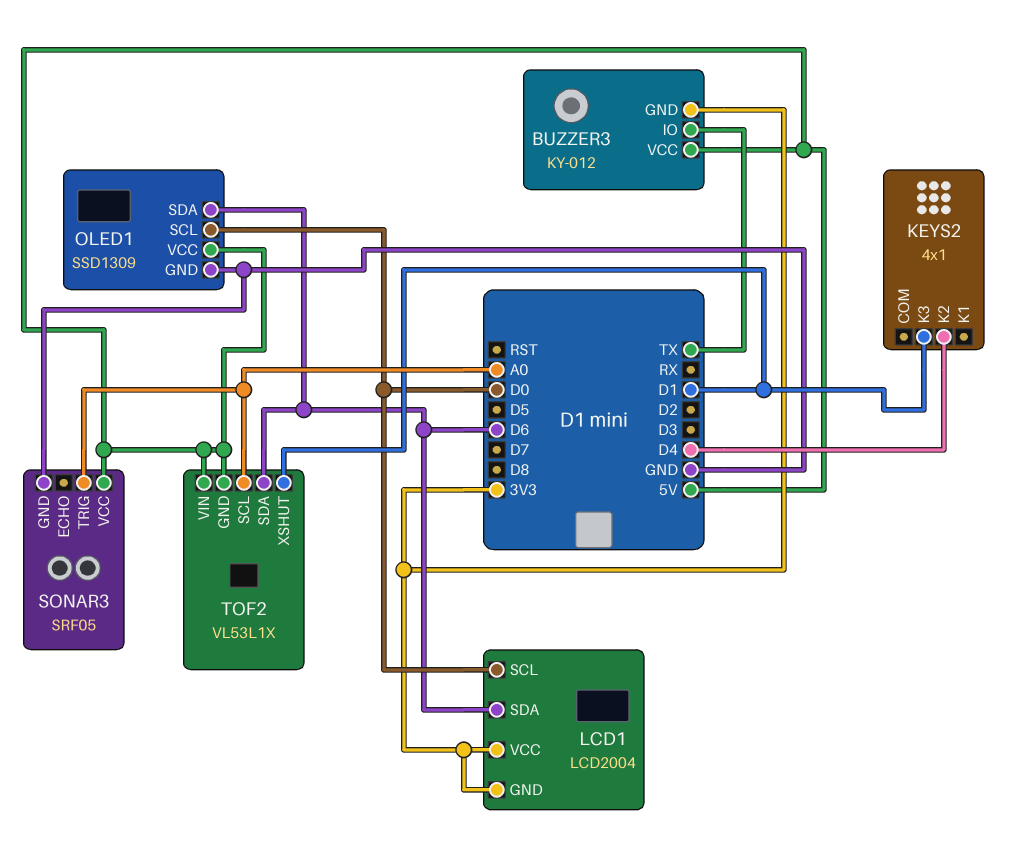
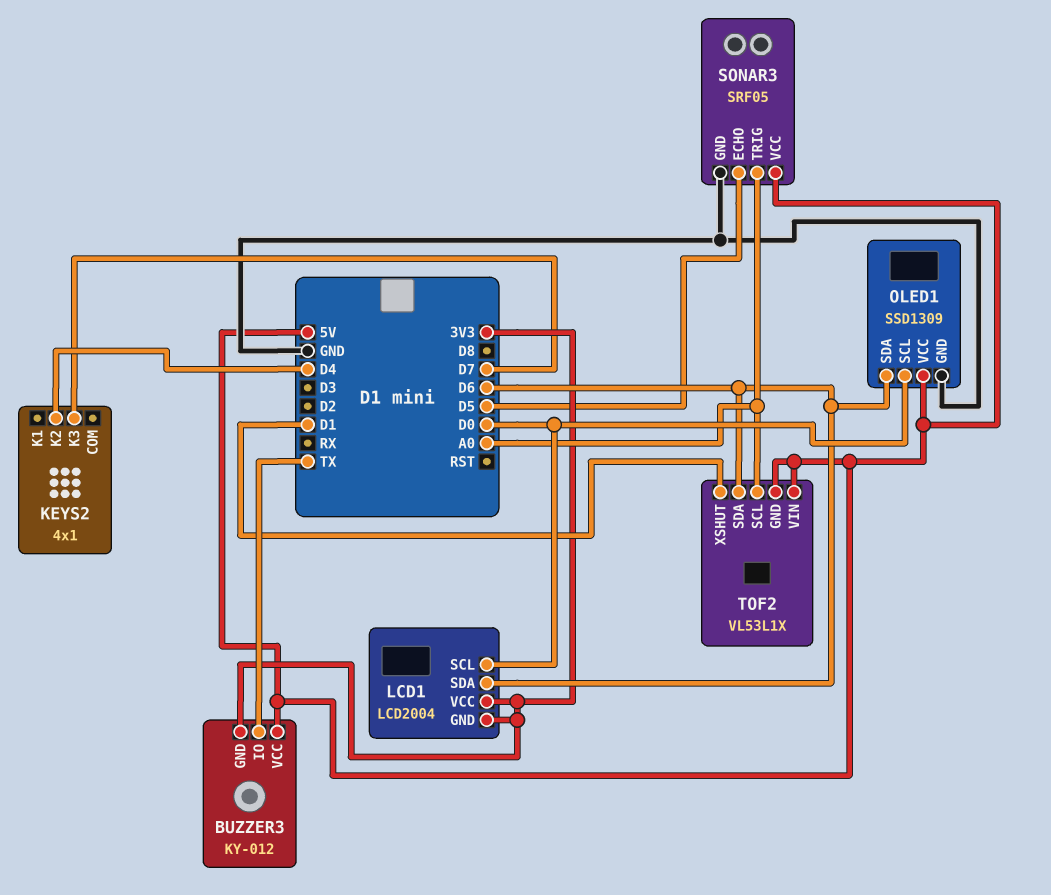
KEYS2 pin K3: D1 -> D7
SONAR3 pin ECHO: none -> D5

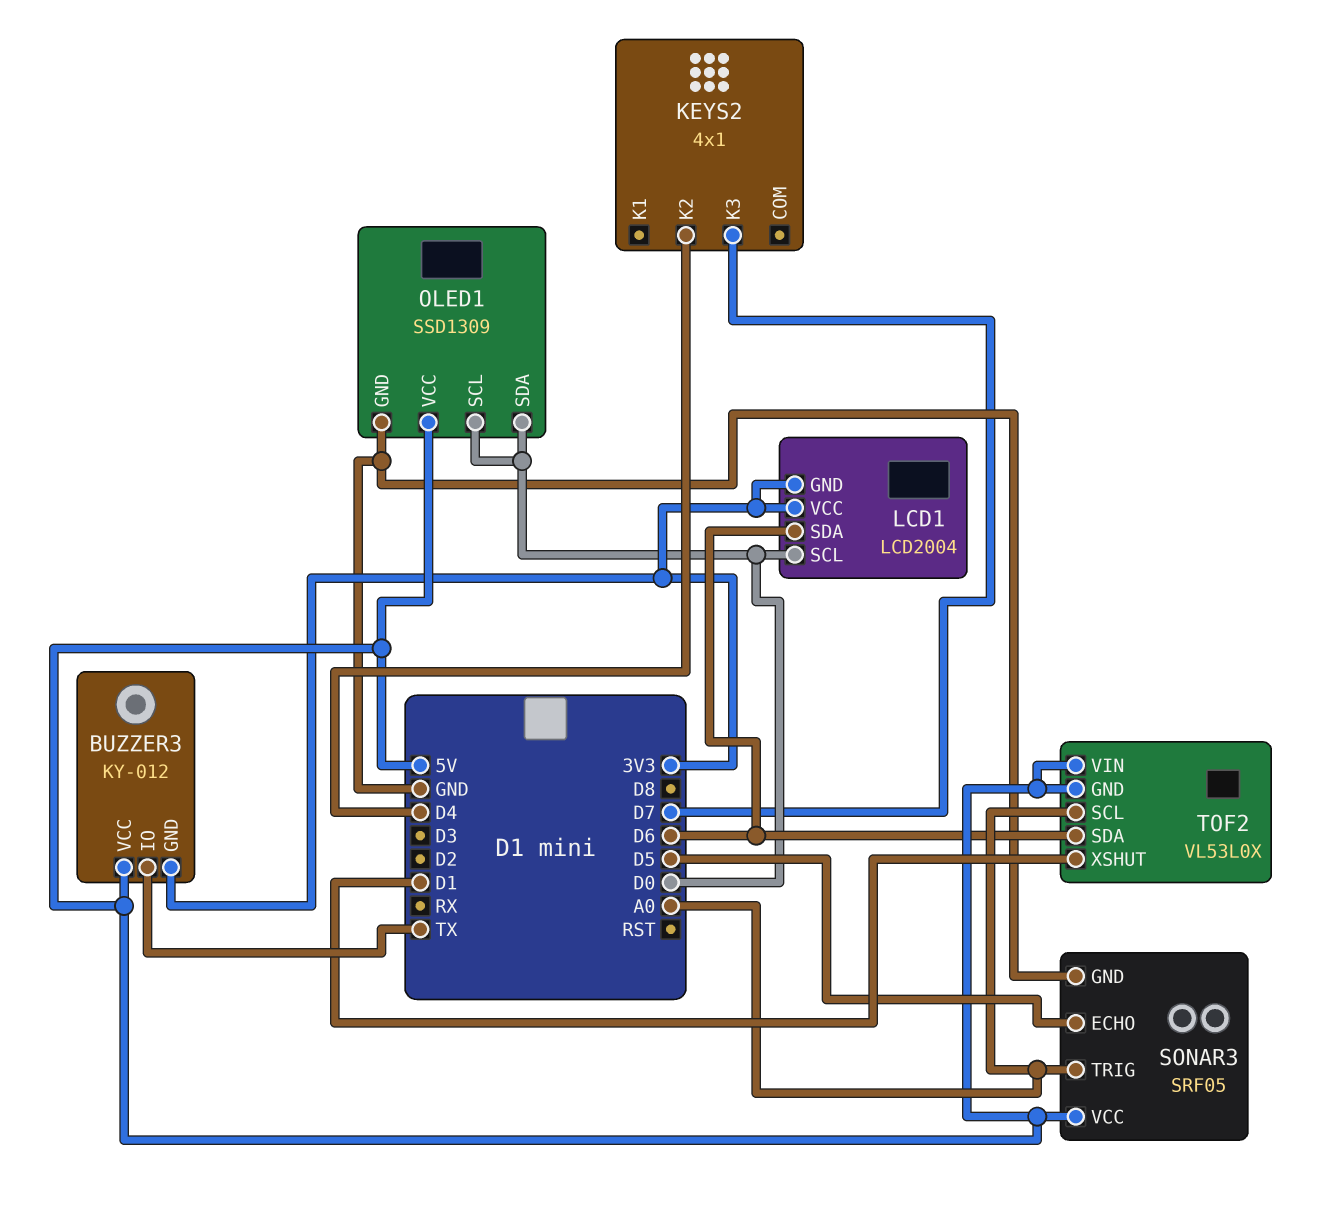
OLED1 pin SDA: D6 -> D0
TOF2: VL53L1X -> VL53L0X

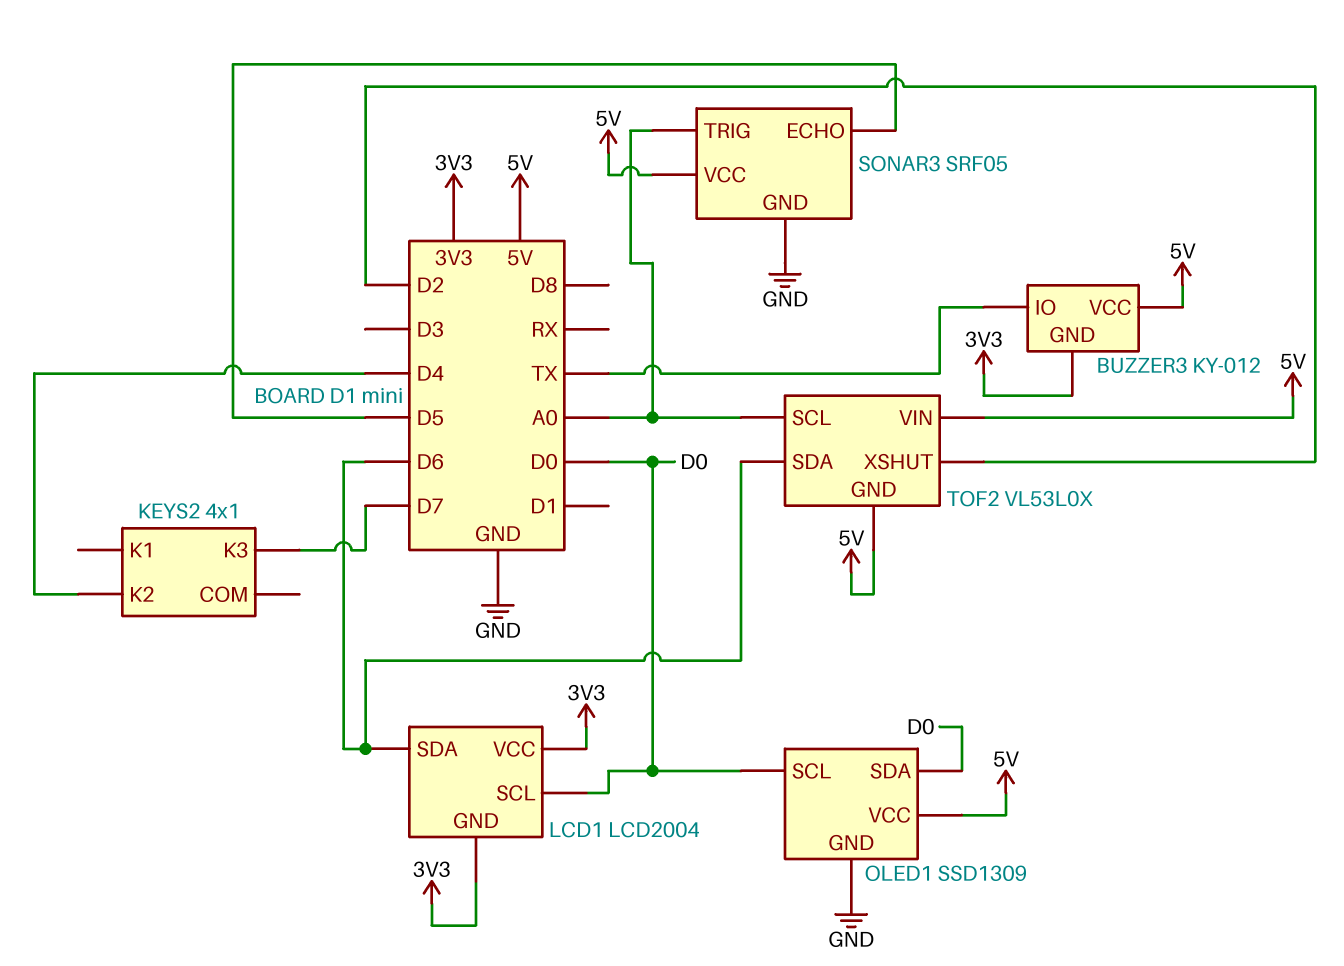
TOF2 pin XSHUT: D1 -> D2

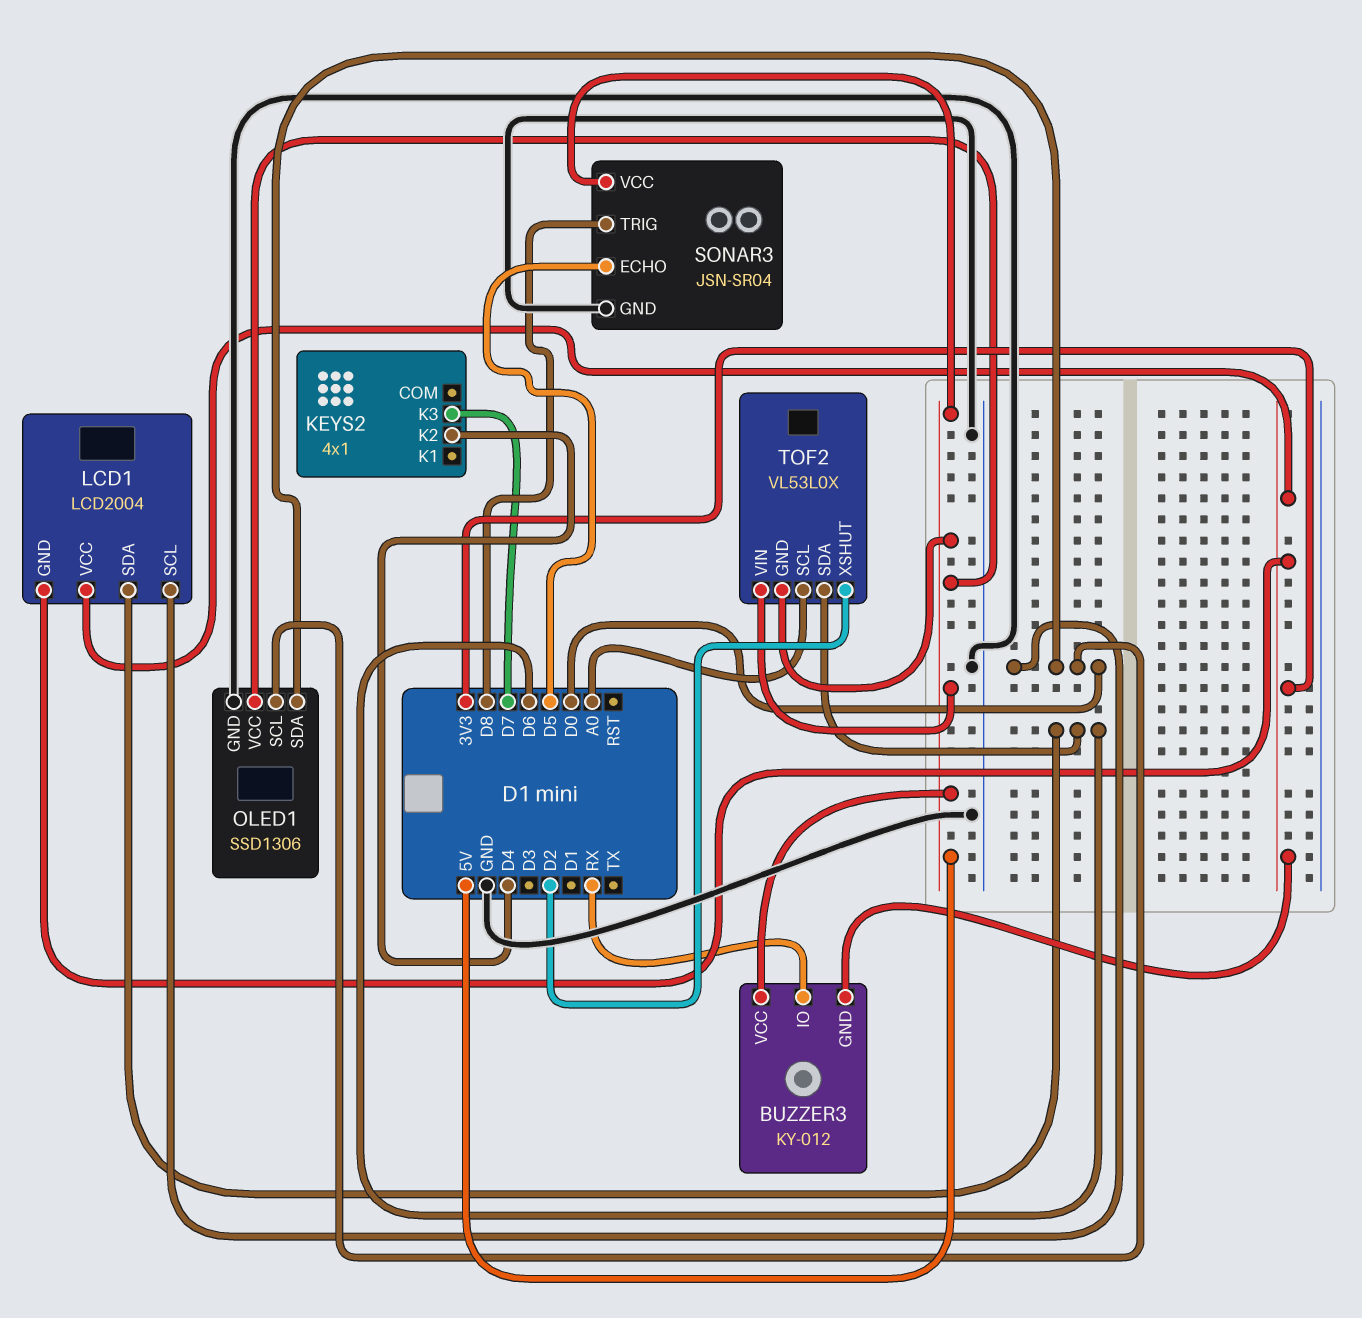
BUZZER3 pin IO: TX -> RX
OLED1: SSD1309 -> SSD1306
SONAR3: SRF05 -> JSN-SR04
SONAR3 pin TRIG: A0 -> D8

